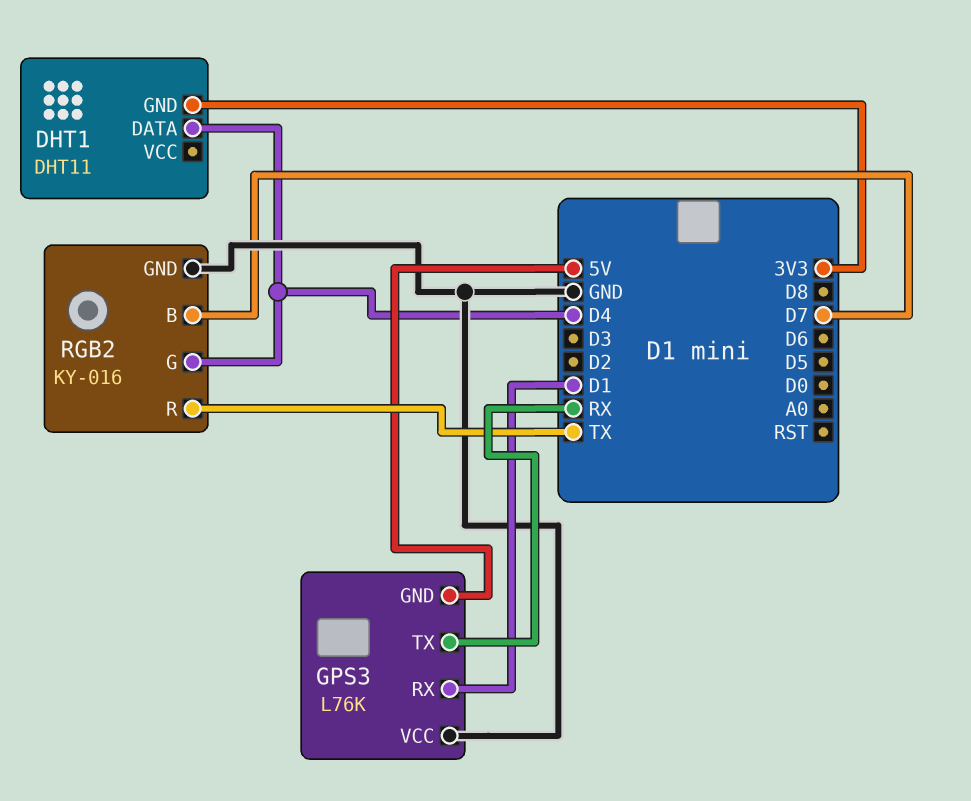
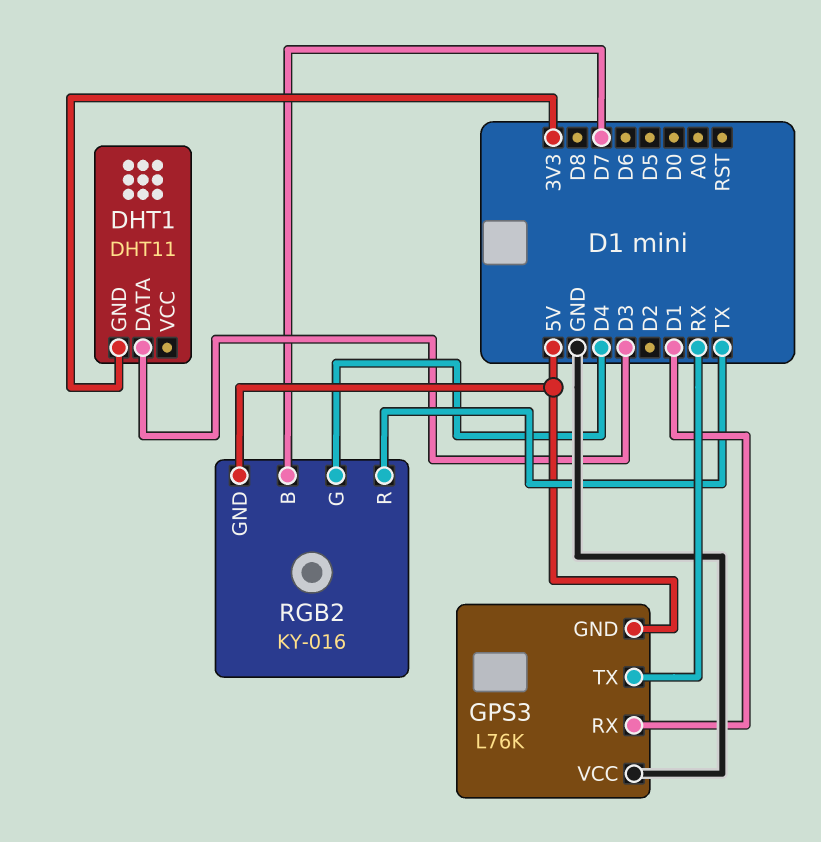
DHT1 pin DATA: D4 -> D3
RGB2 pin GND: GND -> 5V

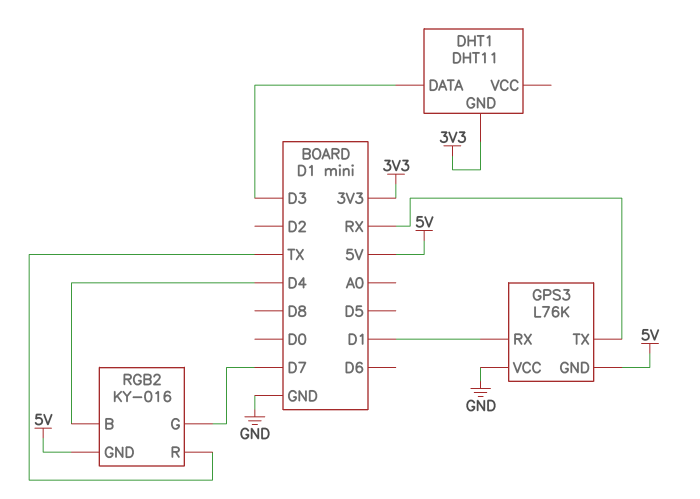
RGB2 pin B: D7 -> D4
RGB2 pin G: D4 -> D7

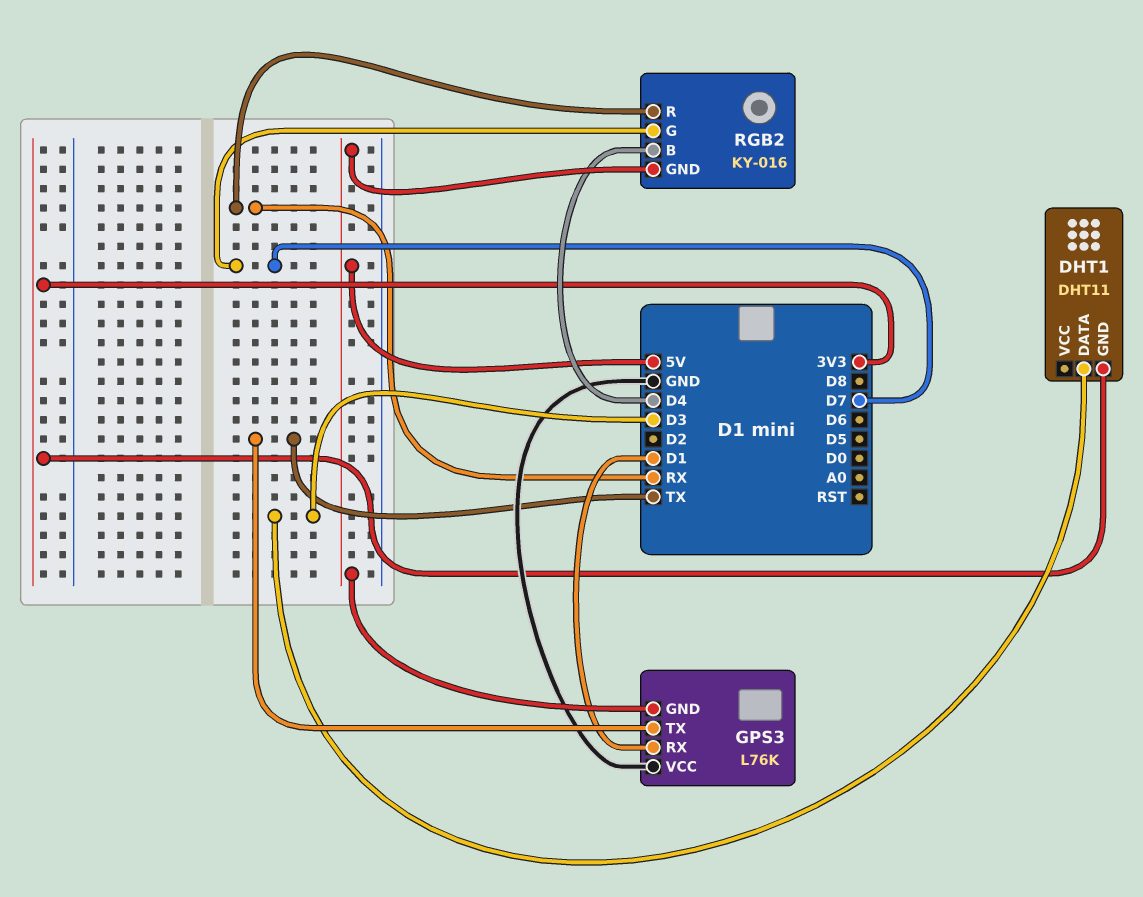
GPS3 pin TX: RX -> TX
RGB2 pin R: TX -> RX

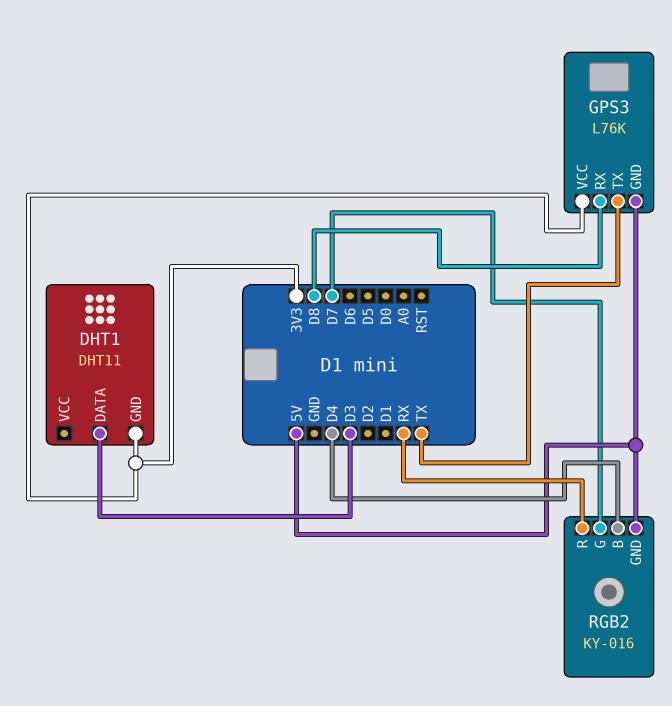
GPS3 pin RX: D1 -> D8
GPS3 pin VCC: GND -> 3V3

